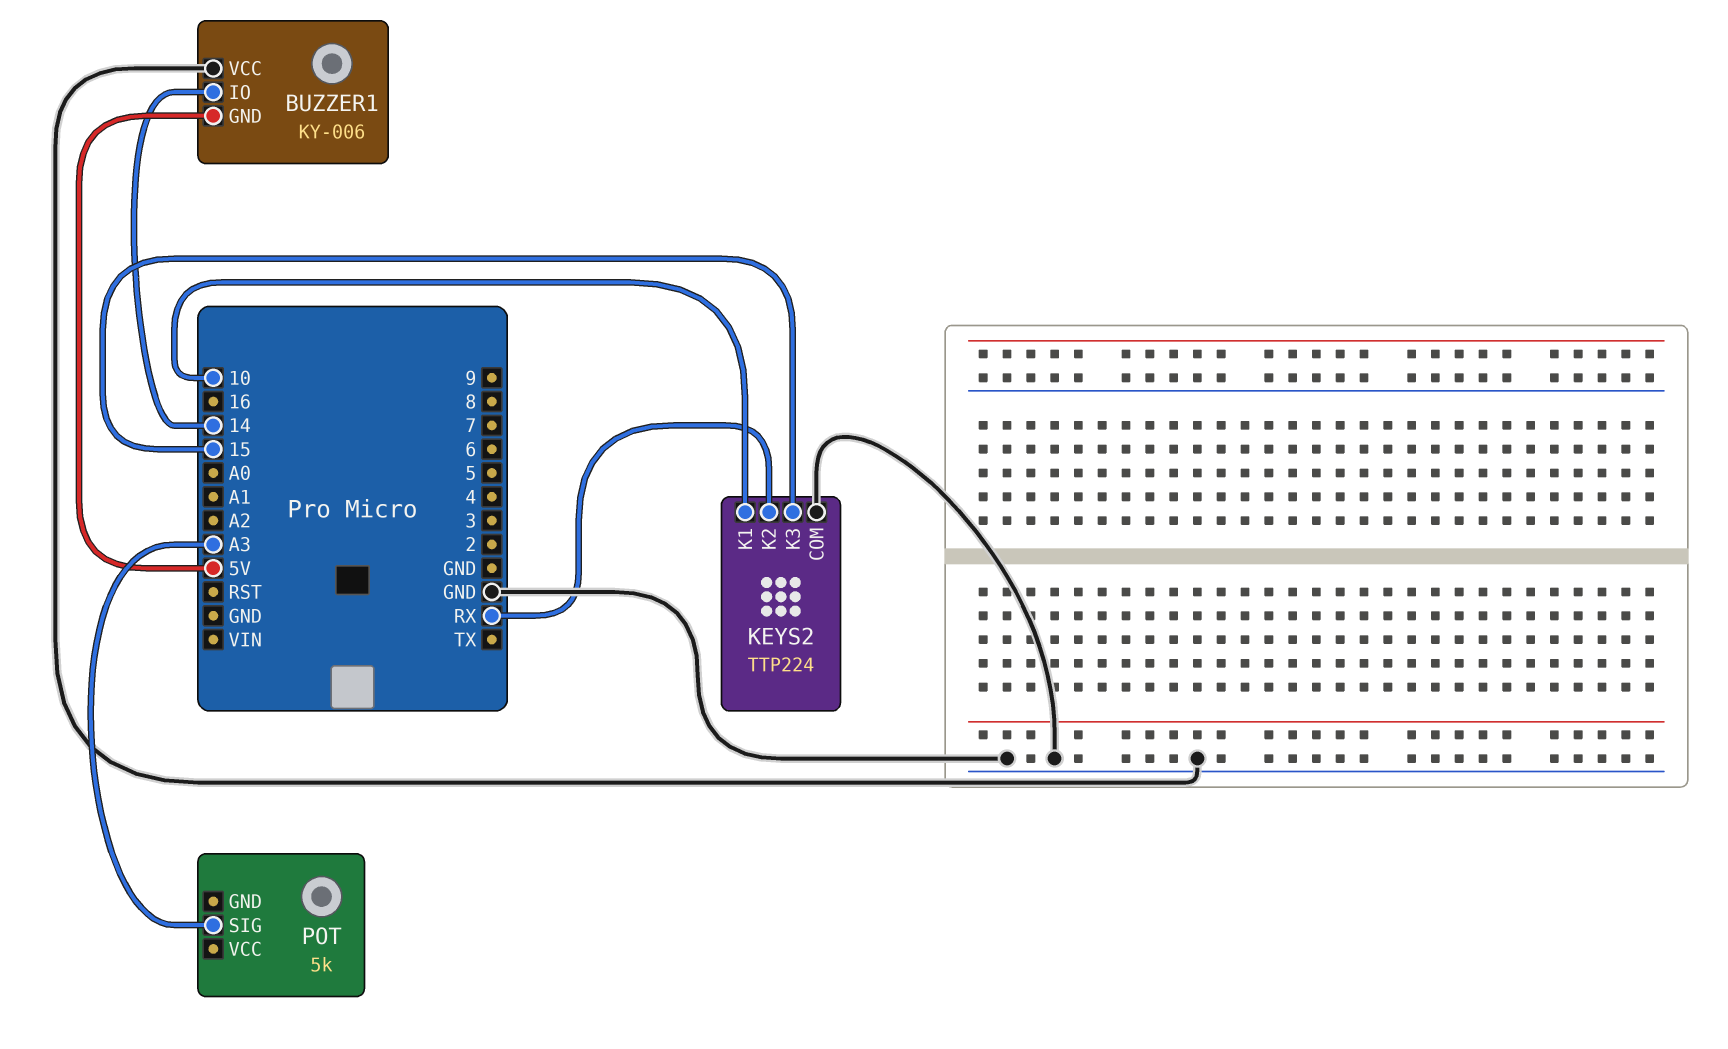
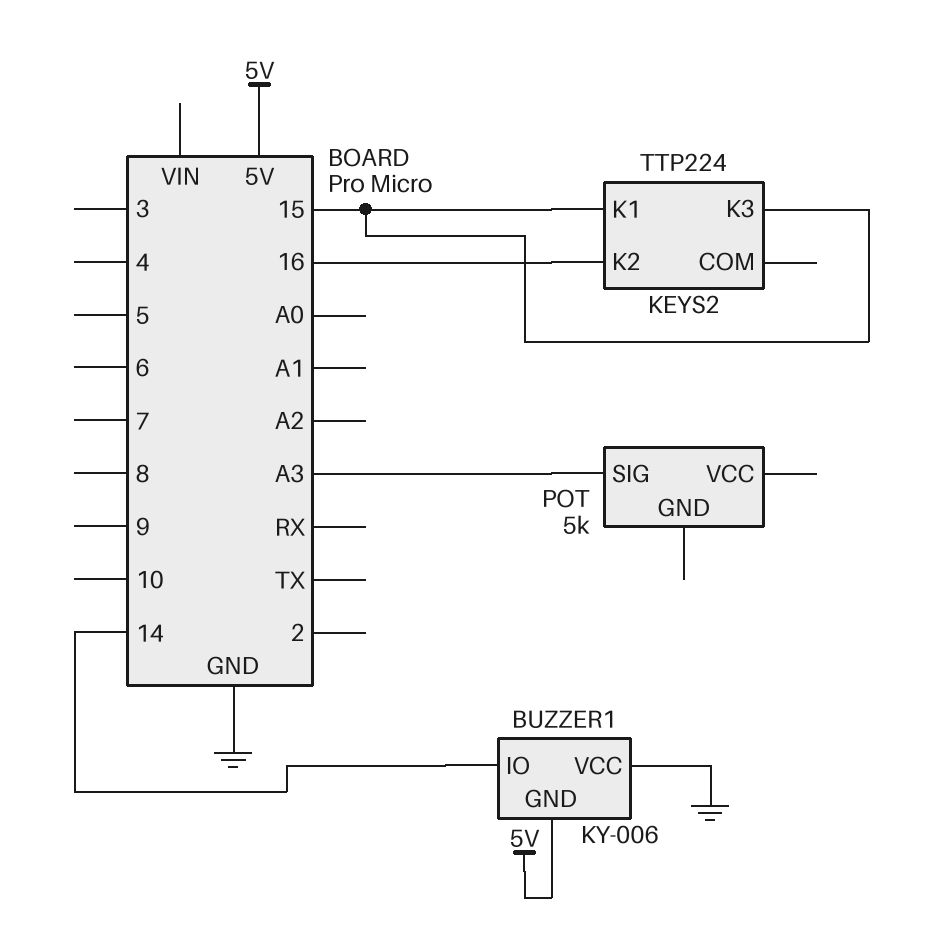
KEYS2 pin COM: GND -> none
KEYS2 pin K1: 10 -> 15
KEYS2 pin K2: RX -> 16

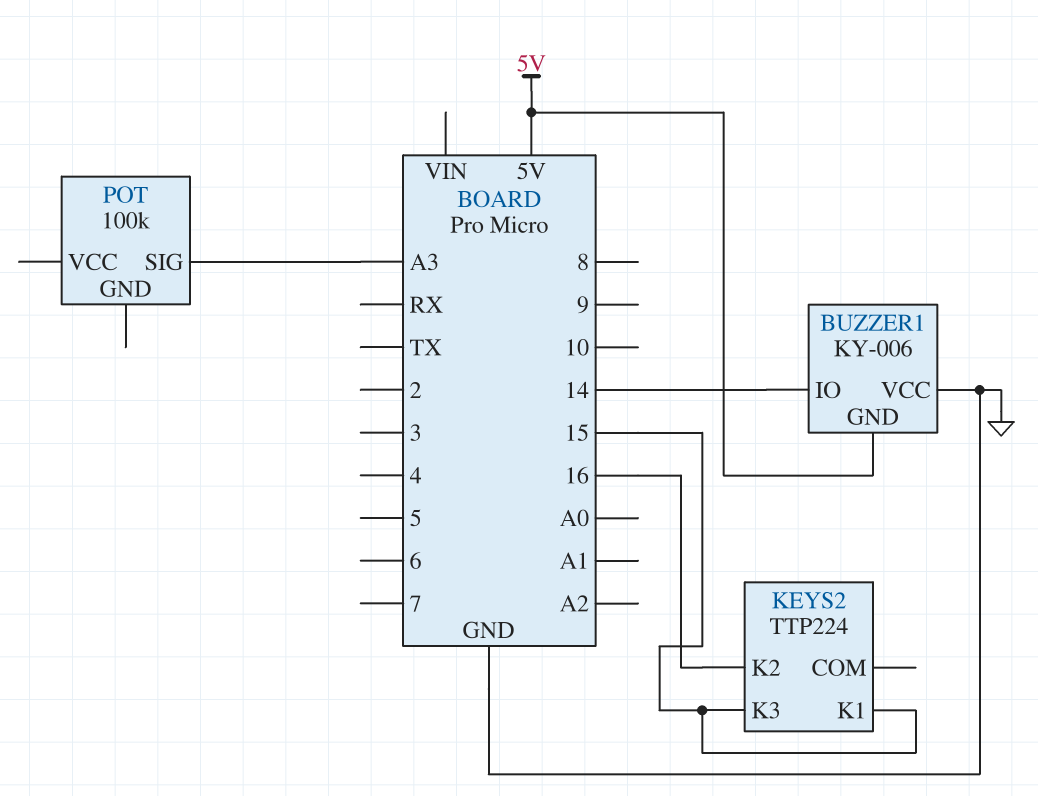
POT: 5k -> 100k

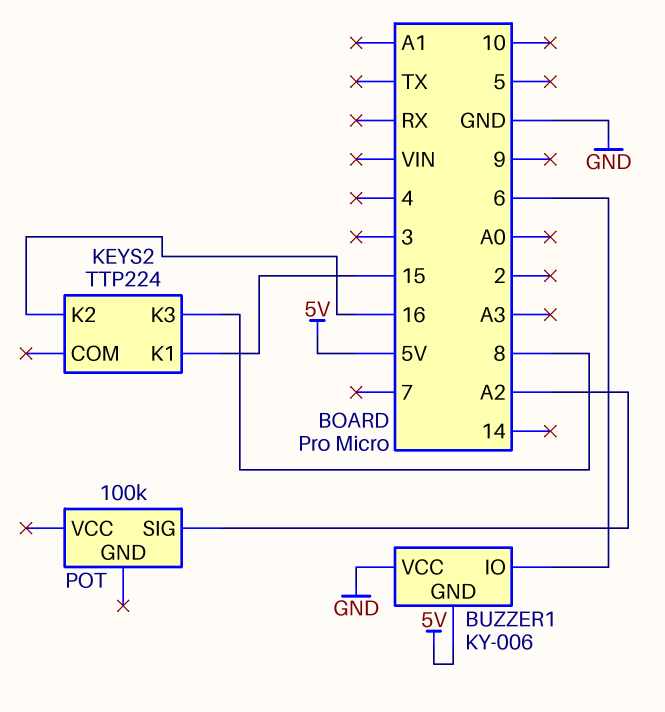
BUZZER1 pin IO: 14 -> 6
KEYS2 pin K3: 15 -> 8
POT pin SIG: A3 -> A2

